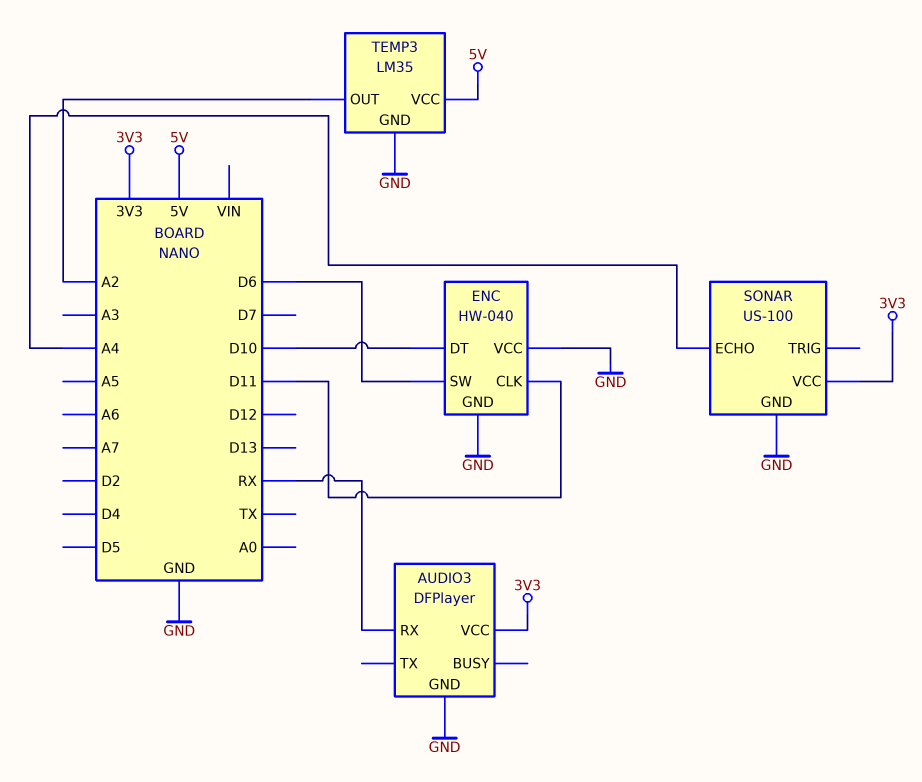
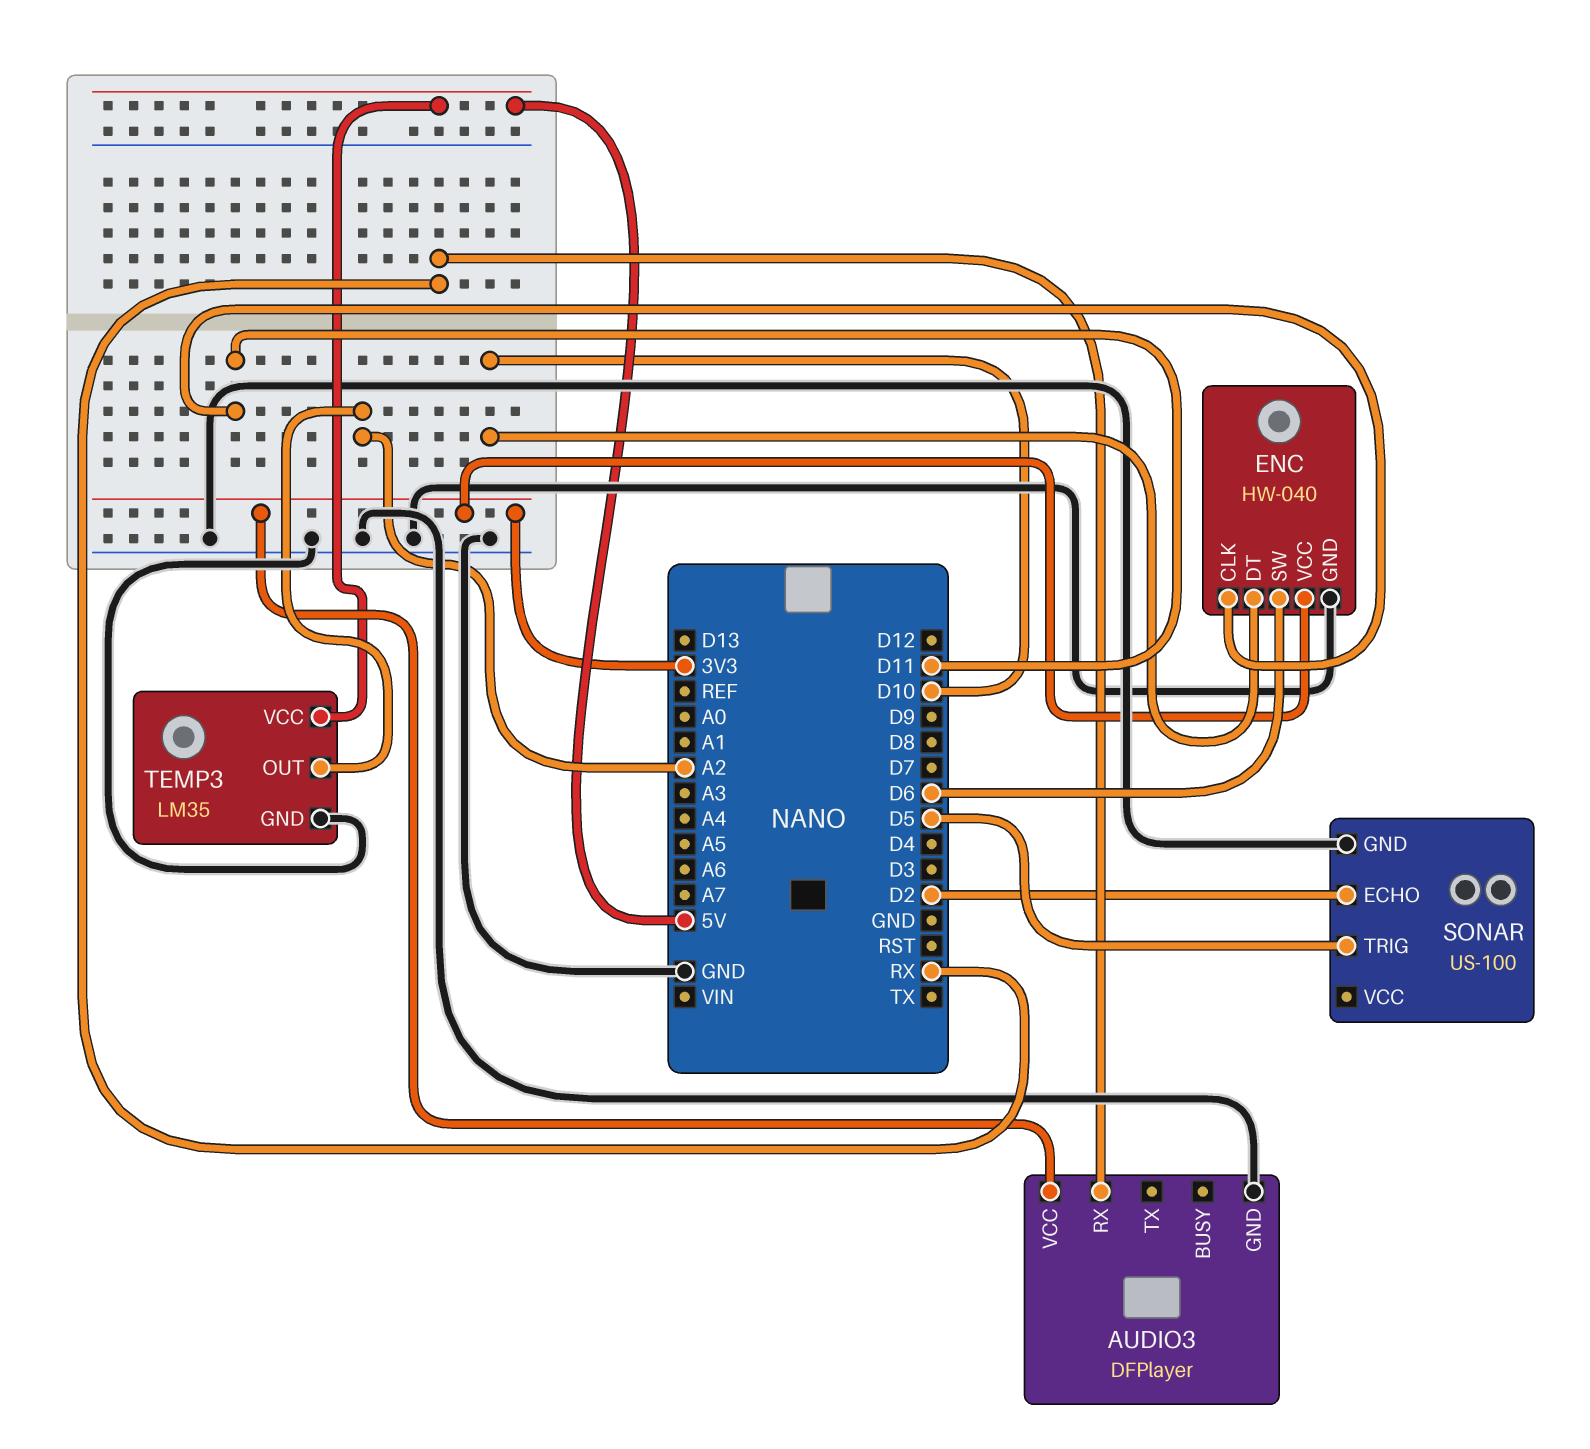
ENC pin VCC: GND -> 3V3
SONAR pin ECHO: A4 -> D2
SONAR pin TRIG: none -> D5
SONAR pin VCC: 3V3 -> none

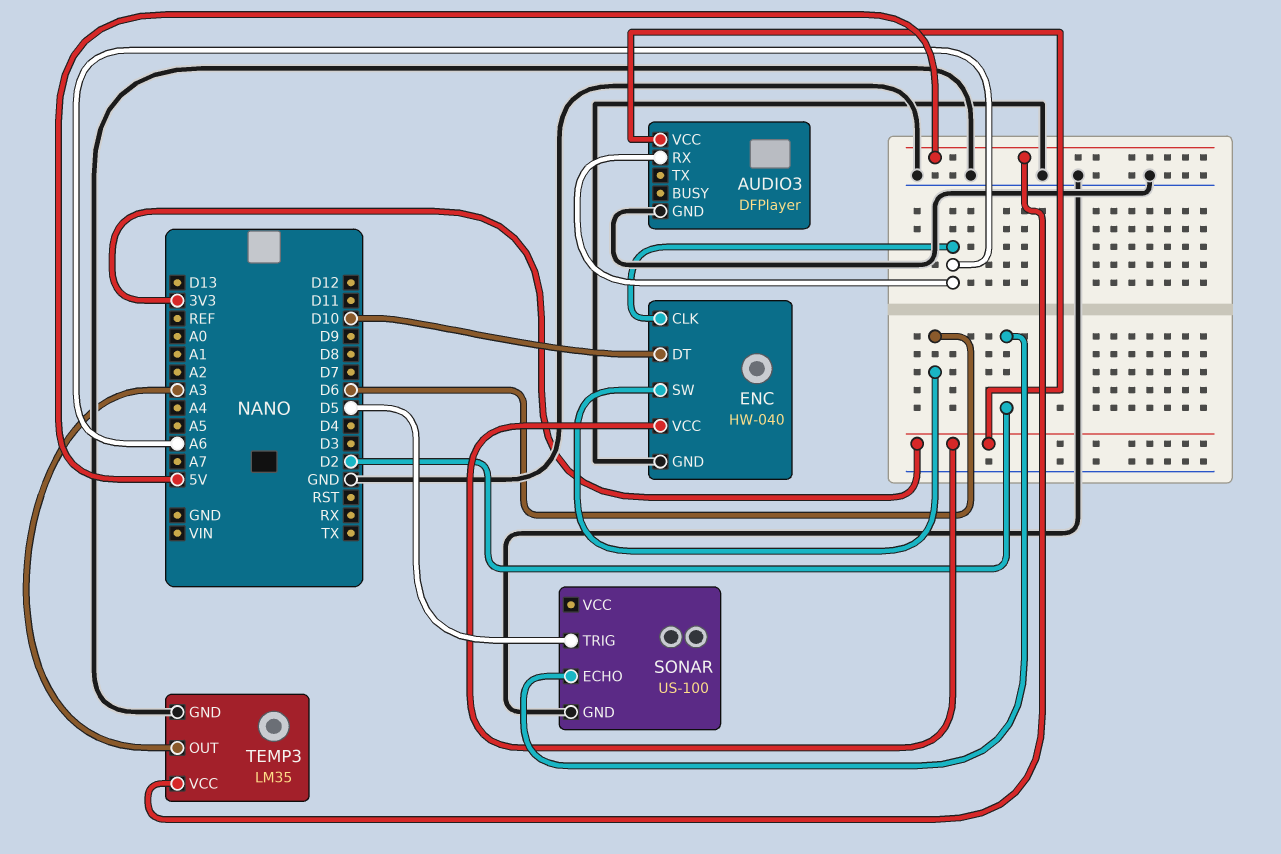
AUDIO3 pin RX: RX -> A6
ENC pin CLK: D11 -> A6
TEMP3 pin OUT: A2 -> A3

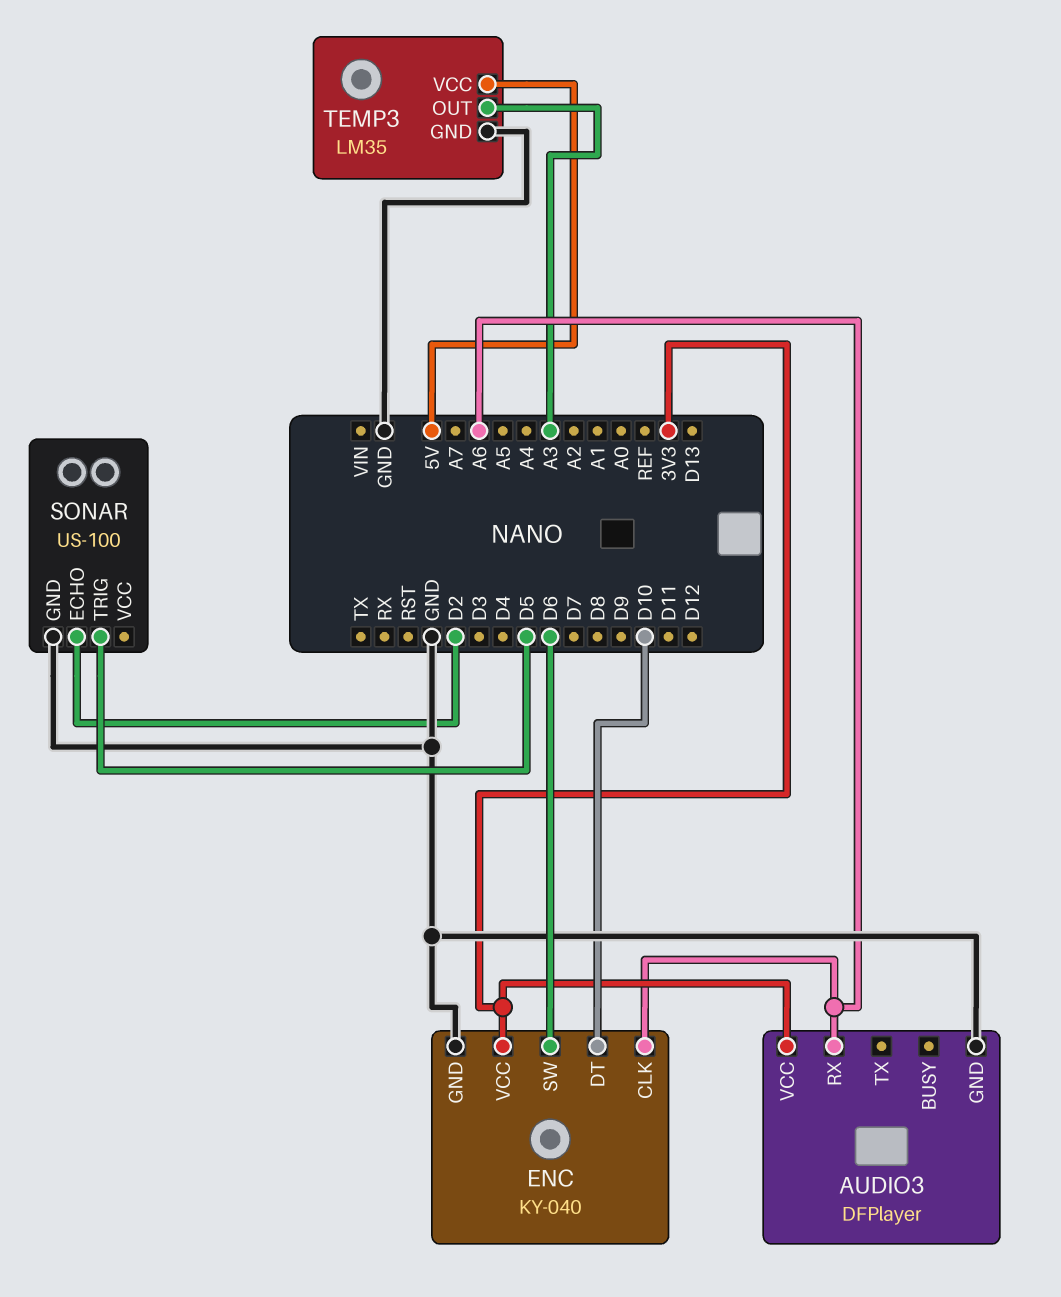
ENC: HW-040 -> KY-040

